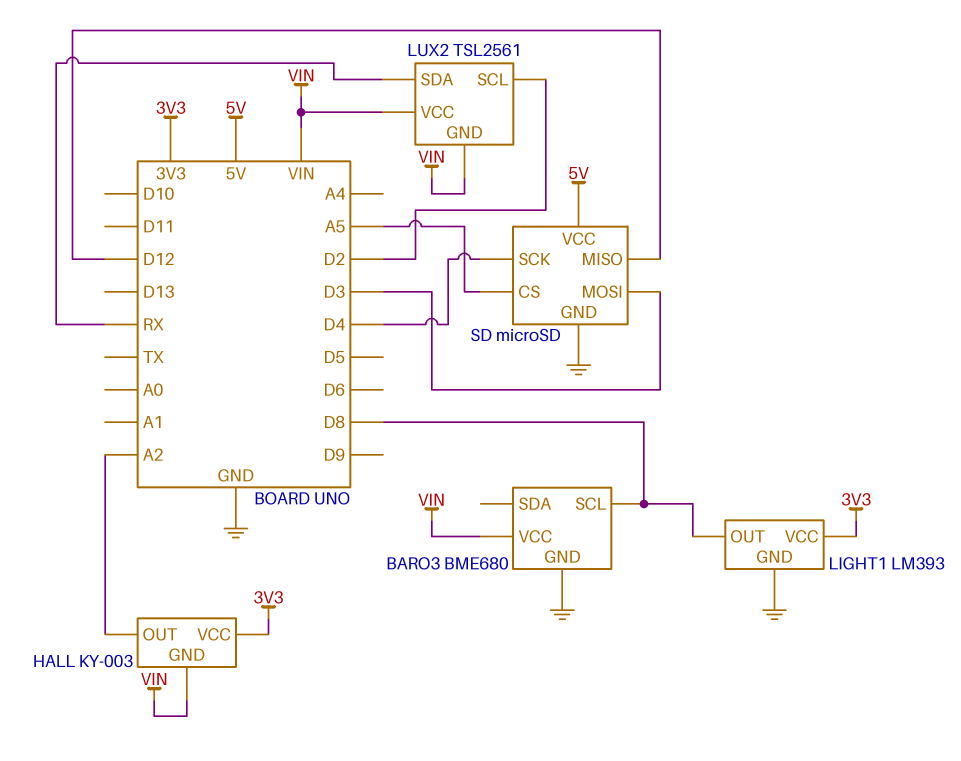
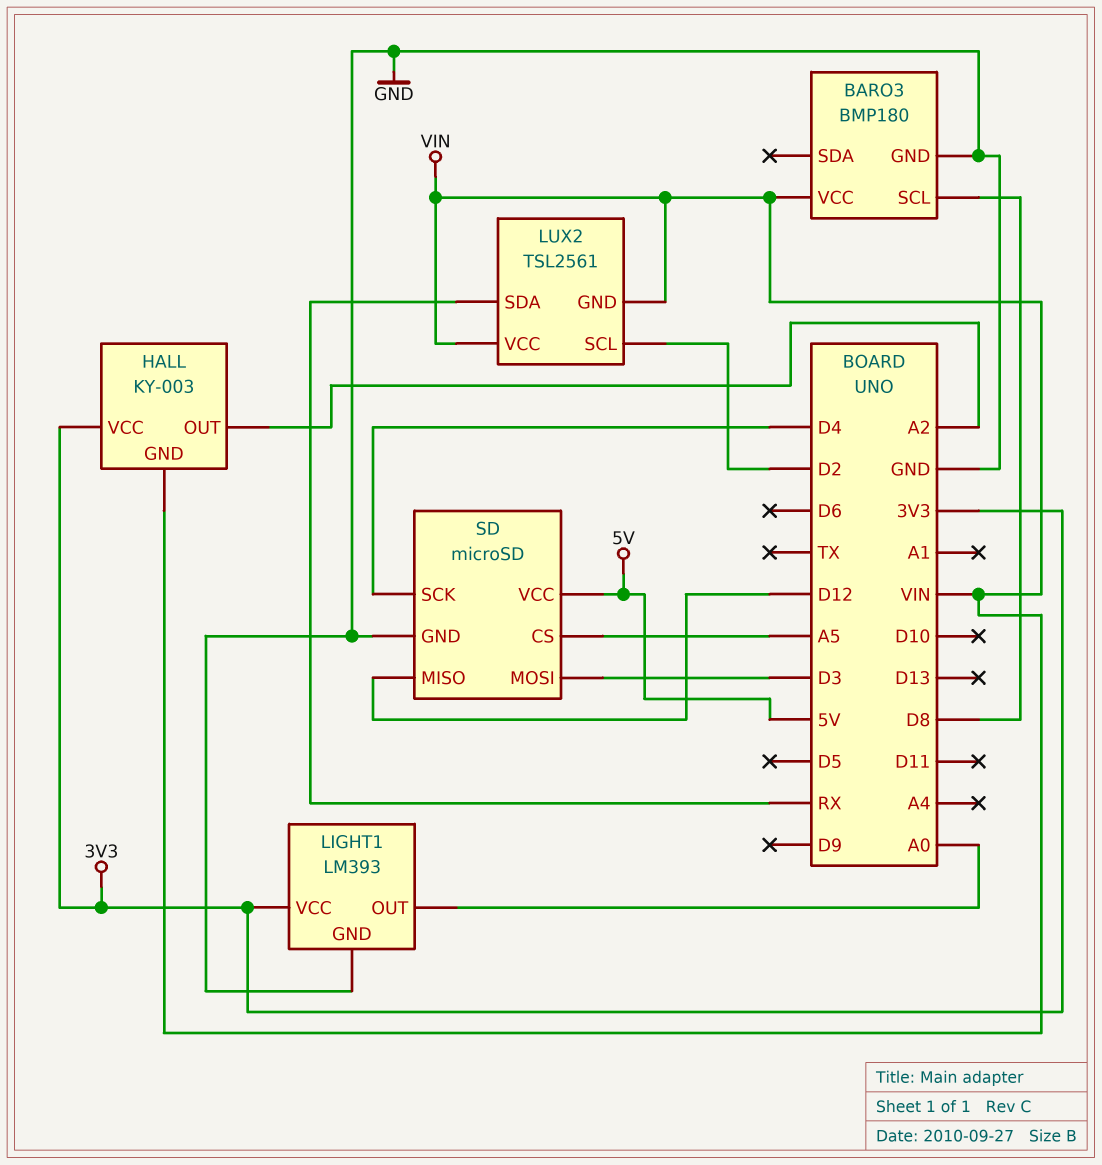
BARO3: BME680 -> BMP180
LIGHT1 pin OUT: D8 -> A0

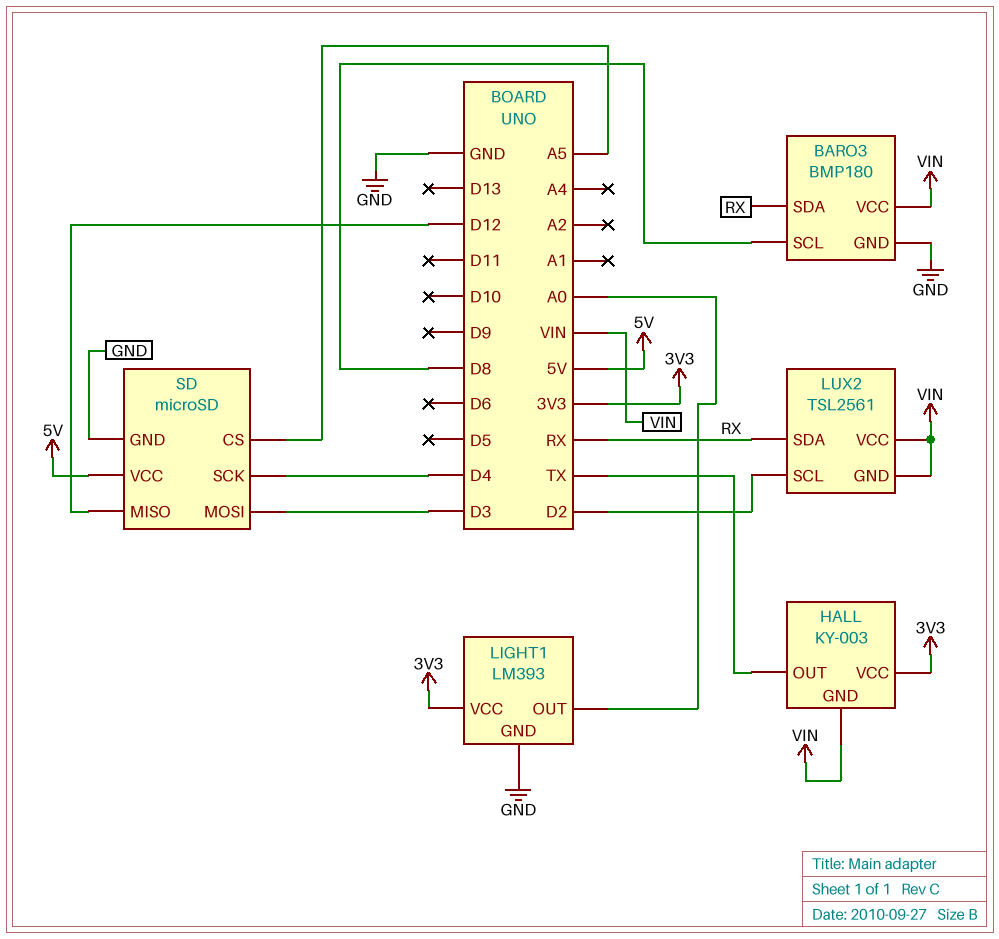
BARO3 pin SDA: none -> RX
HALL pin OUT: A2 -> TX

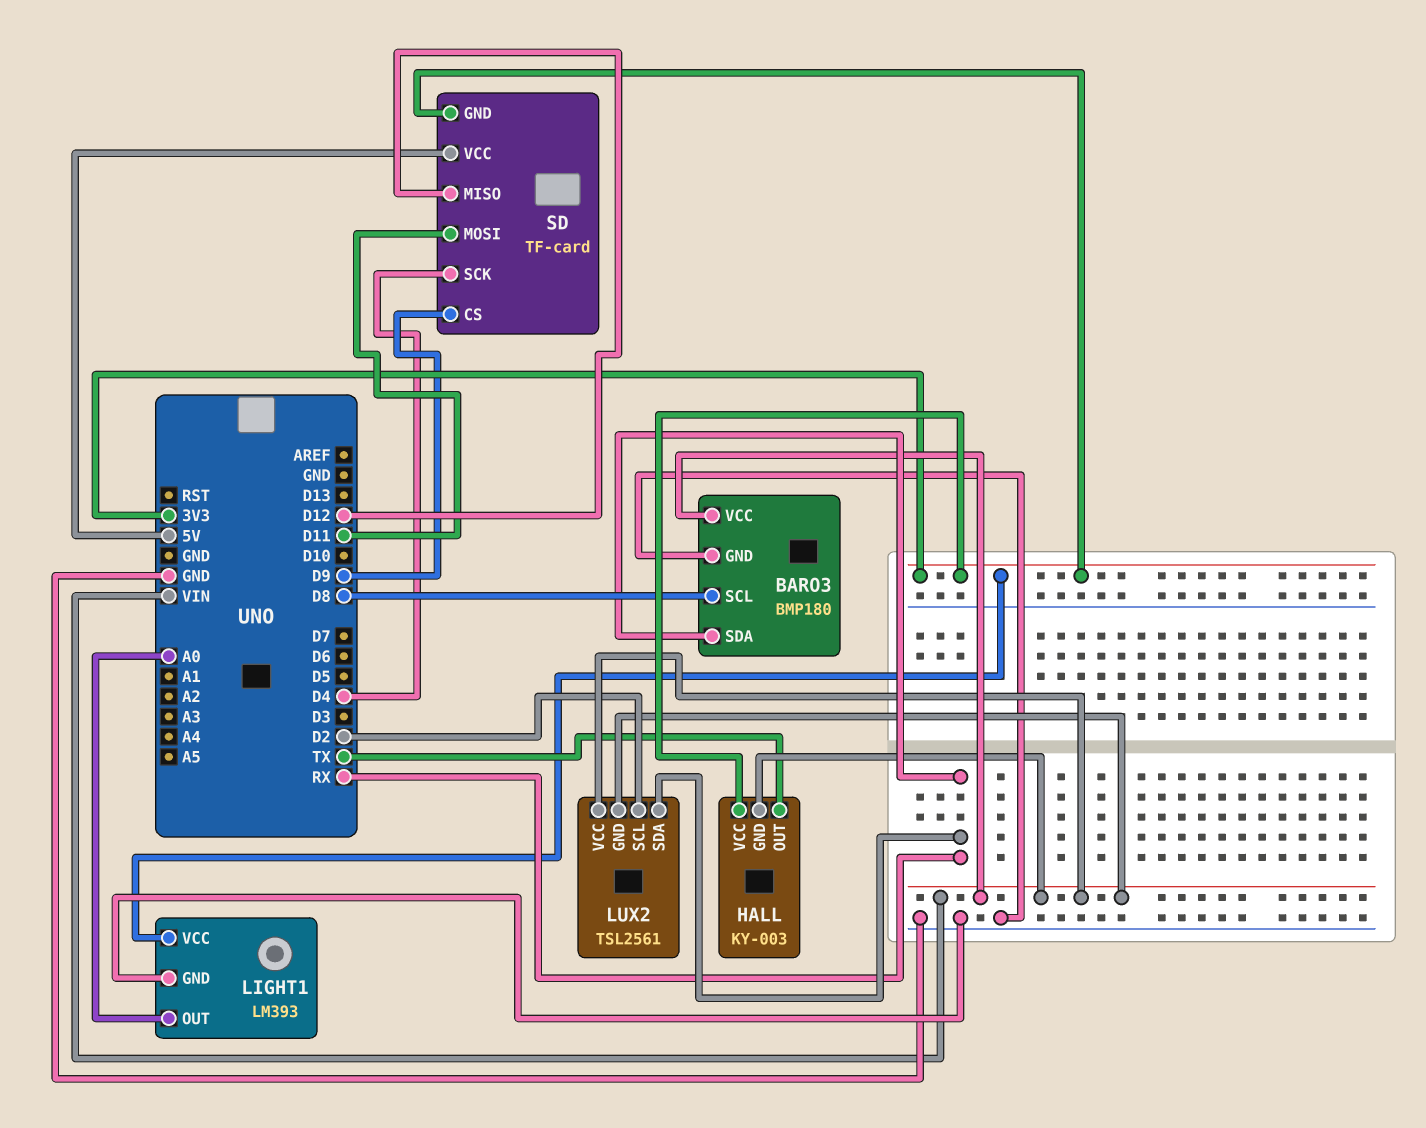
SD: microSD -> TF-card
SD pin CS: A5 -> D9
SD pin GND: GND -> 3V3
SD pin MOSI: D3 -> D11

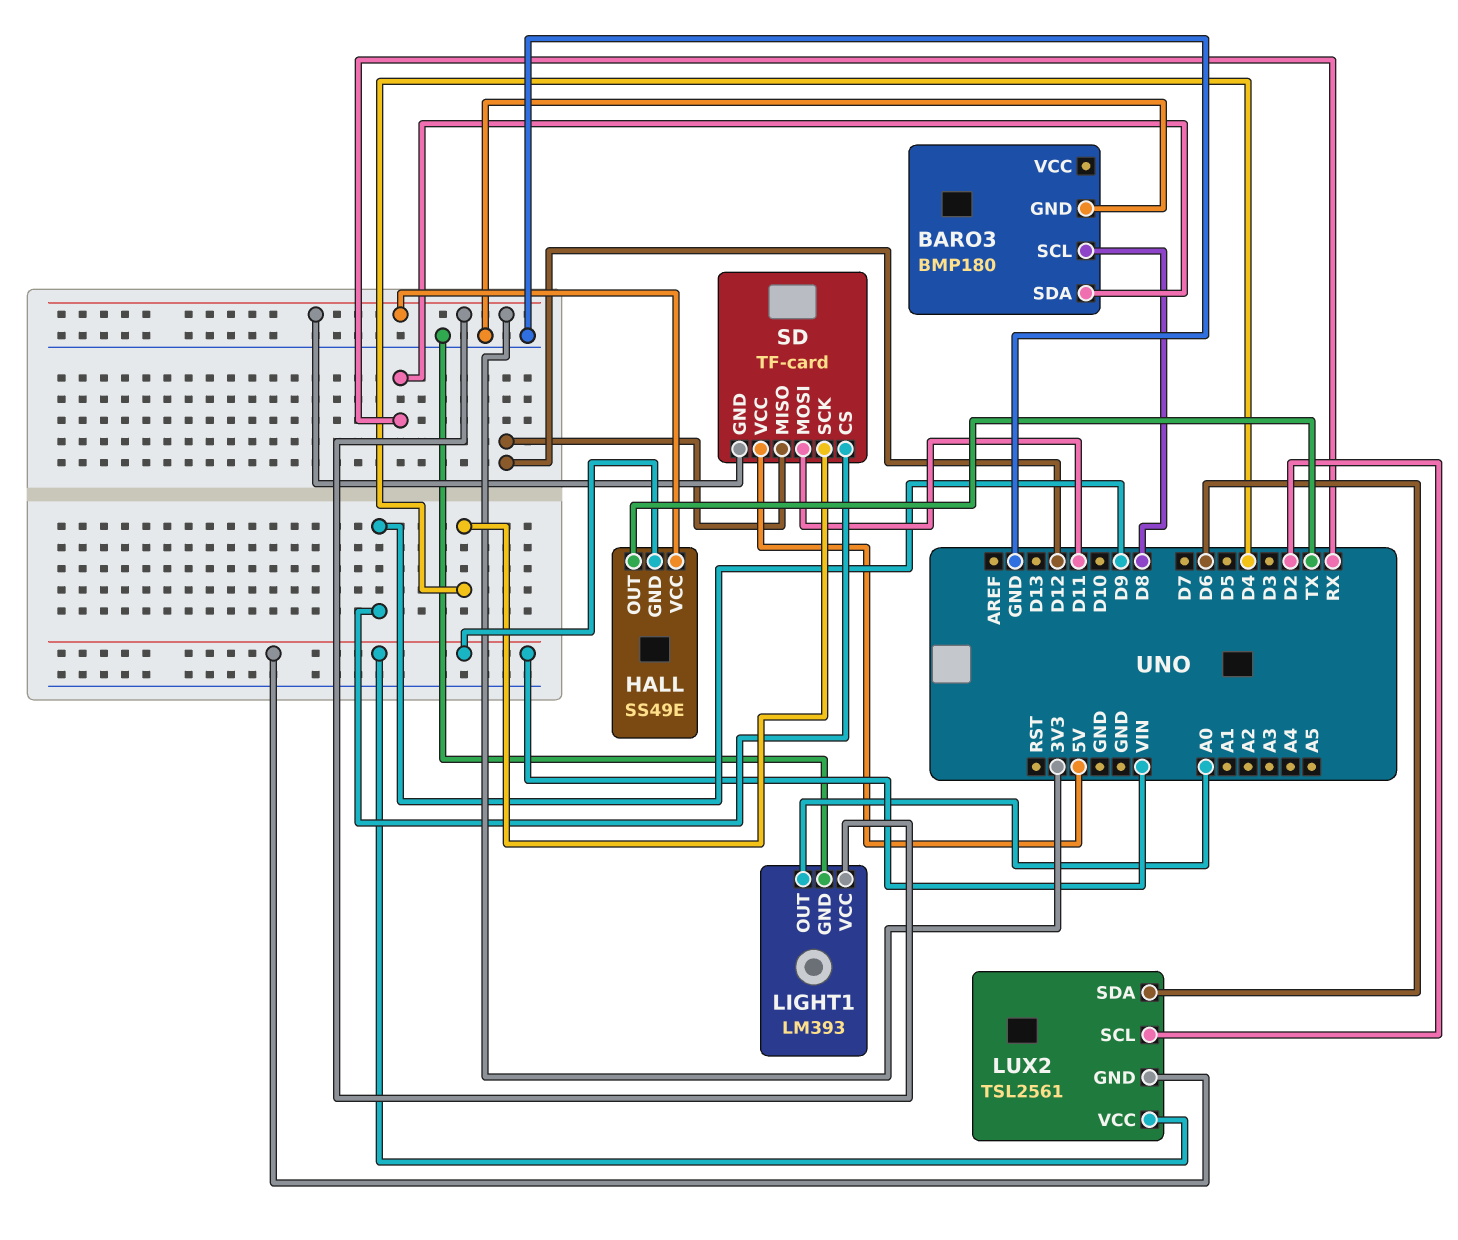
BARO3 pin VCC: VIN -> none
HALL: KY-003 -> SS49E
LUX2 pin SDA: RX -> D6

